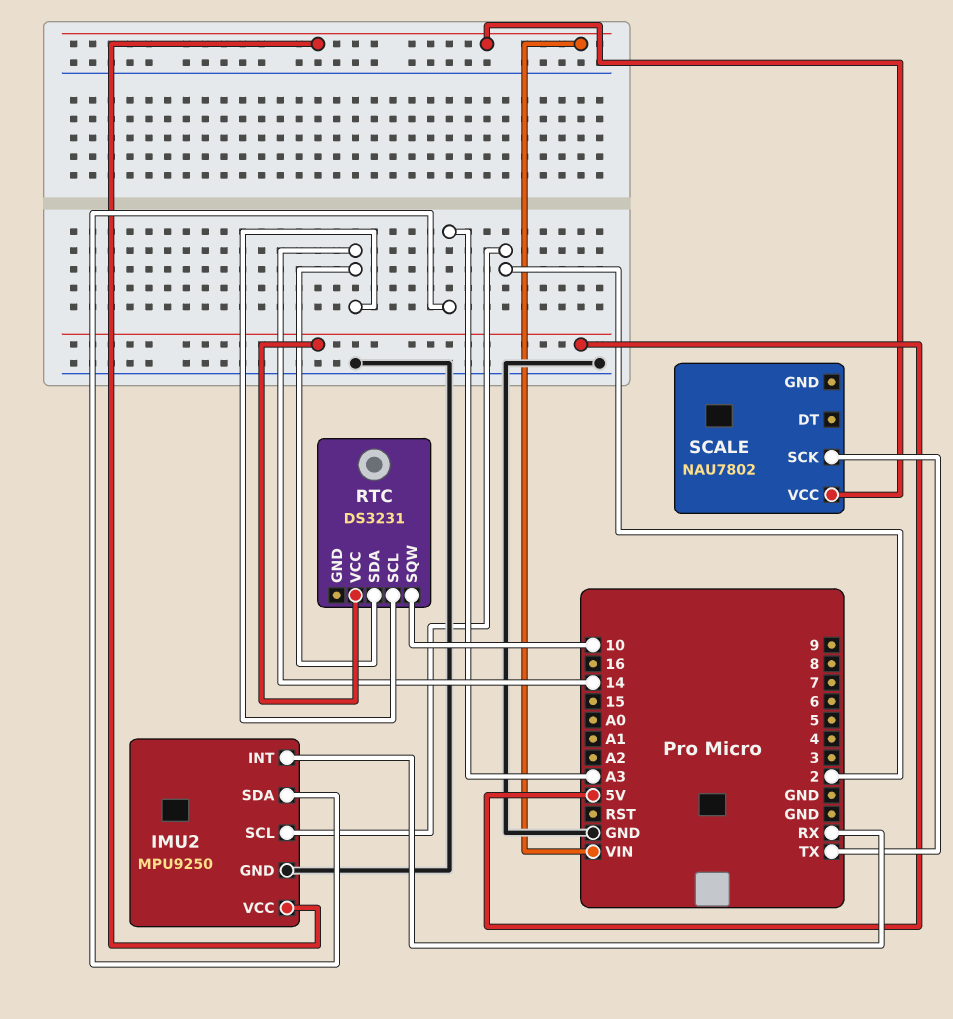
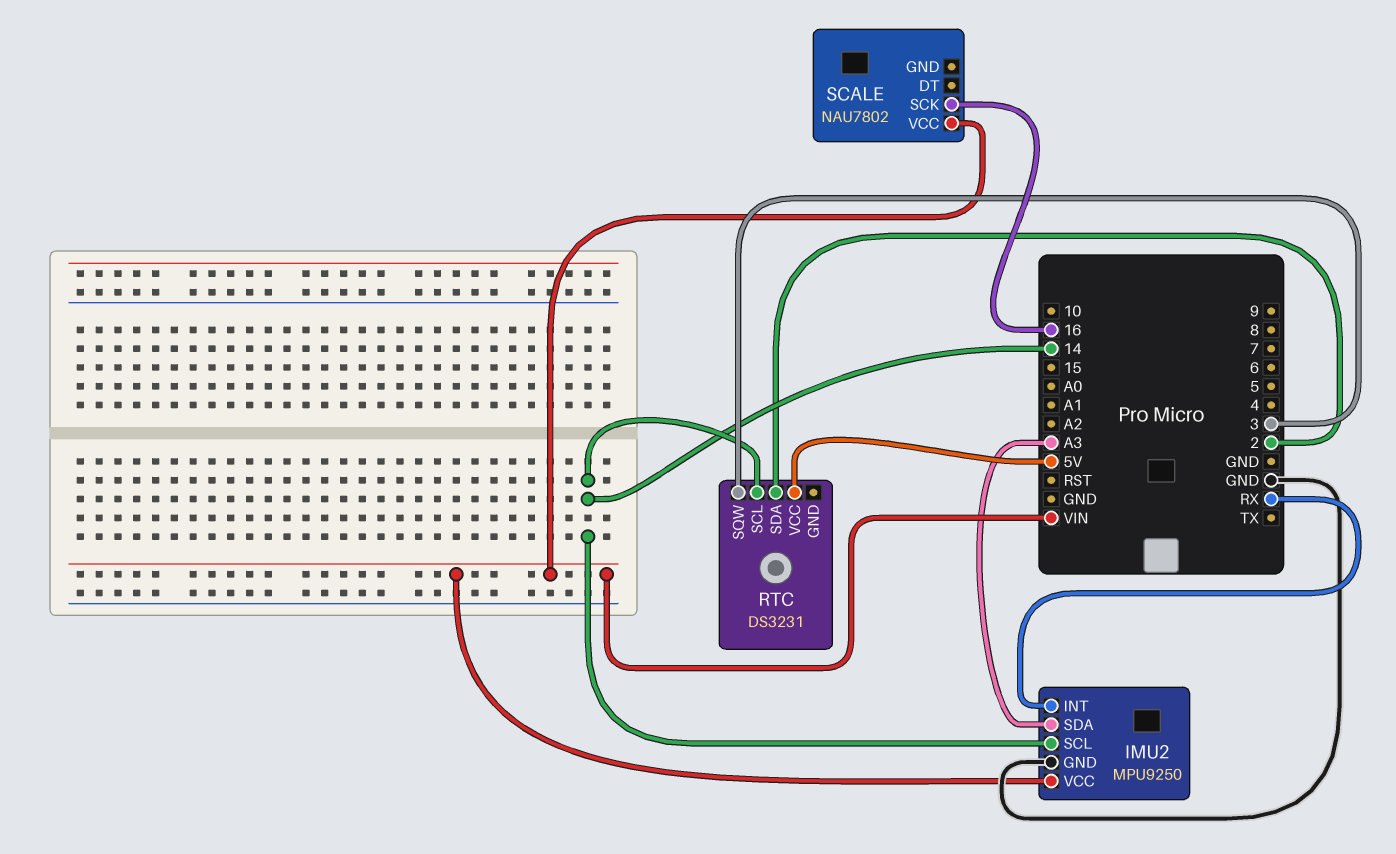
IMU2 pin SCL: 2 -> 14
RTC pin SDA: 14 -> 2
RTC pin SQW: 10 -> 3
SCALE pin SCK: TX -> 16

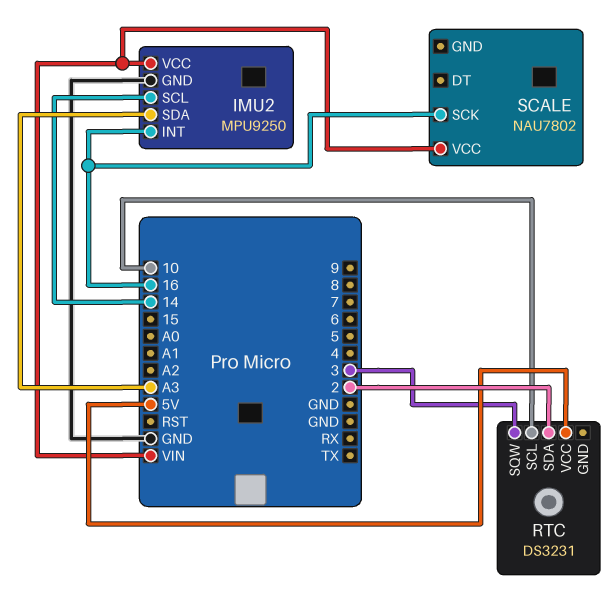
IMU2 pin INT: RX -> 16
RTC pin SCL: 14 -> 10

